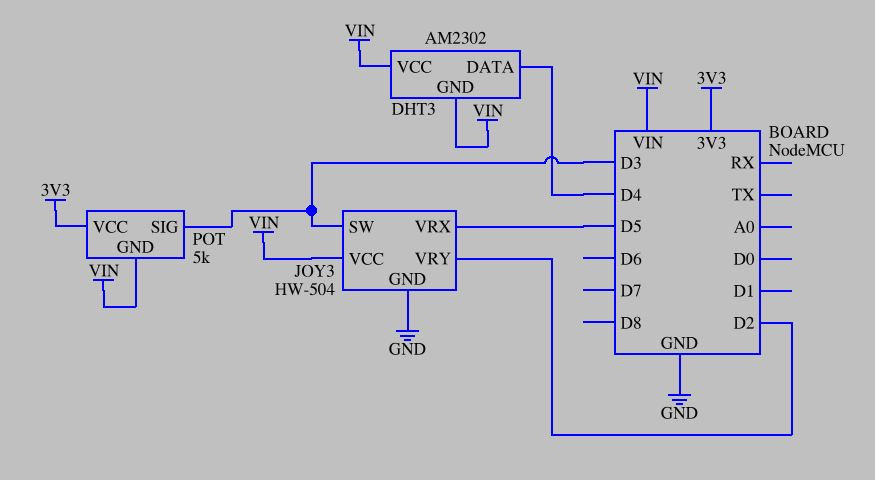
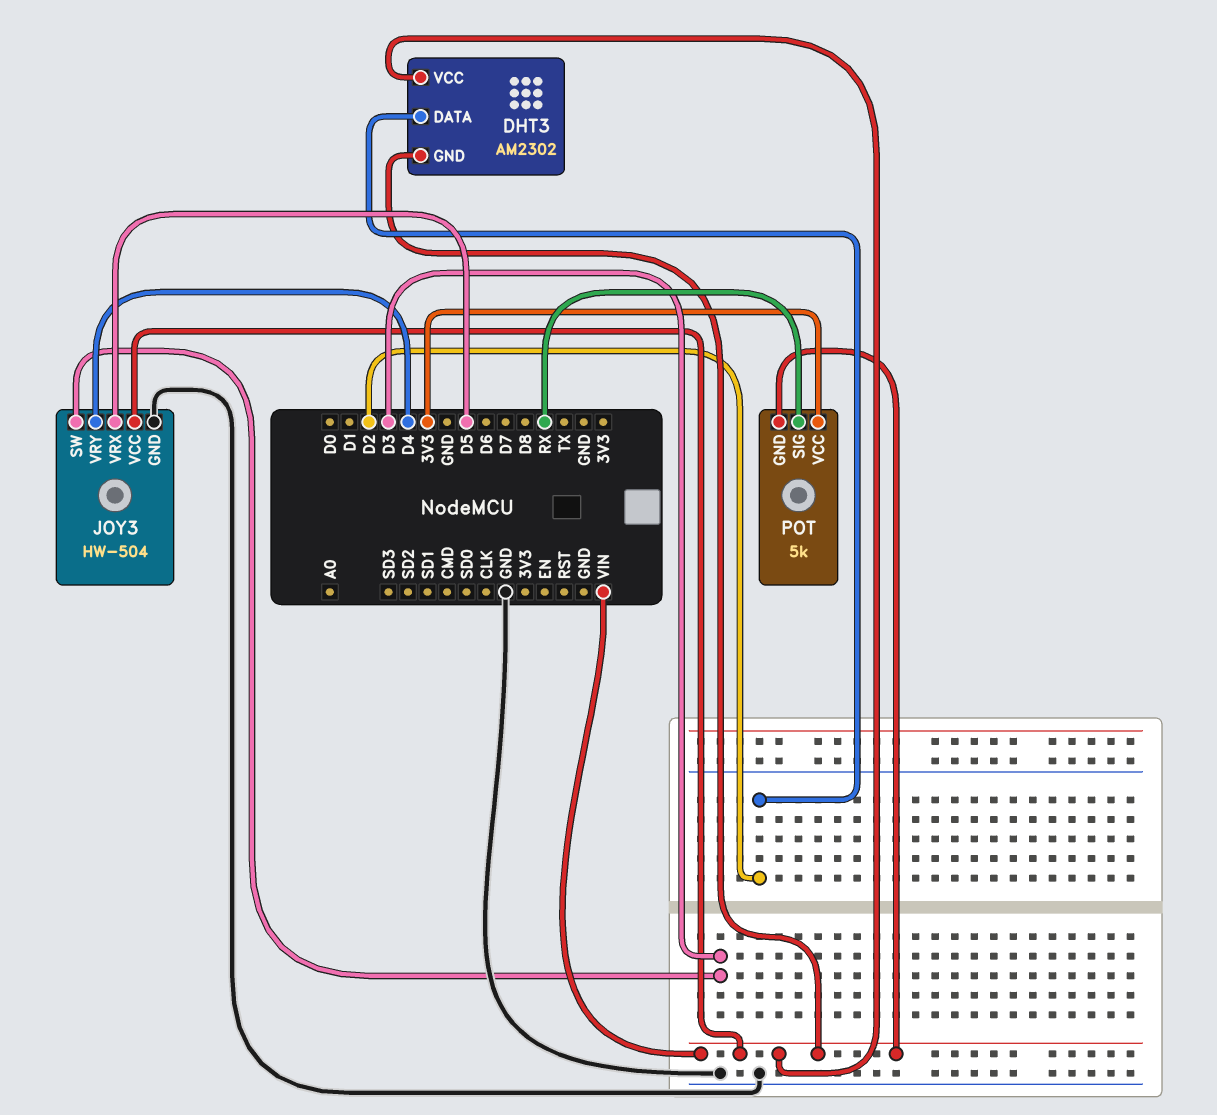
DHT3 pin DATA: D4 -> D2
JOY3 pin VRY: D2 -> D4
POT pin SIG: D3 -> RX

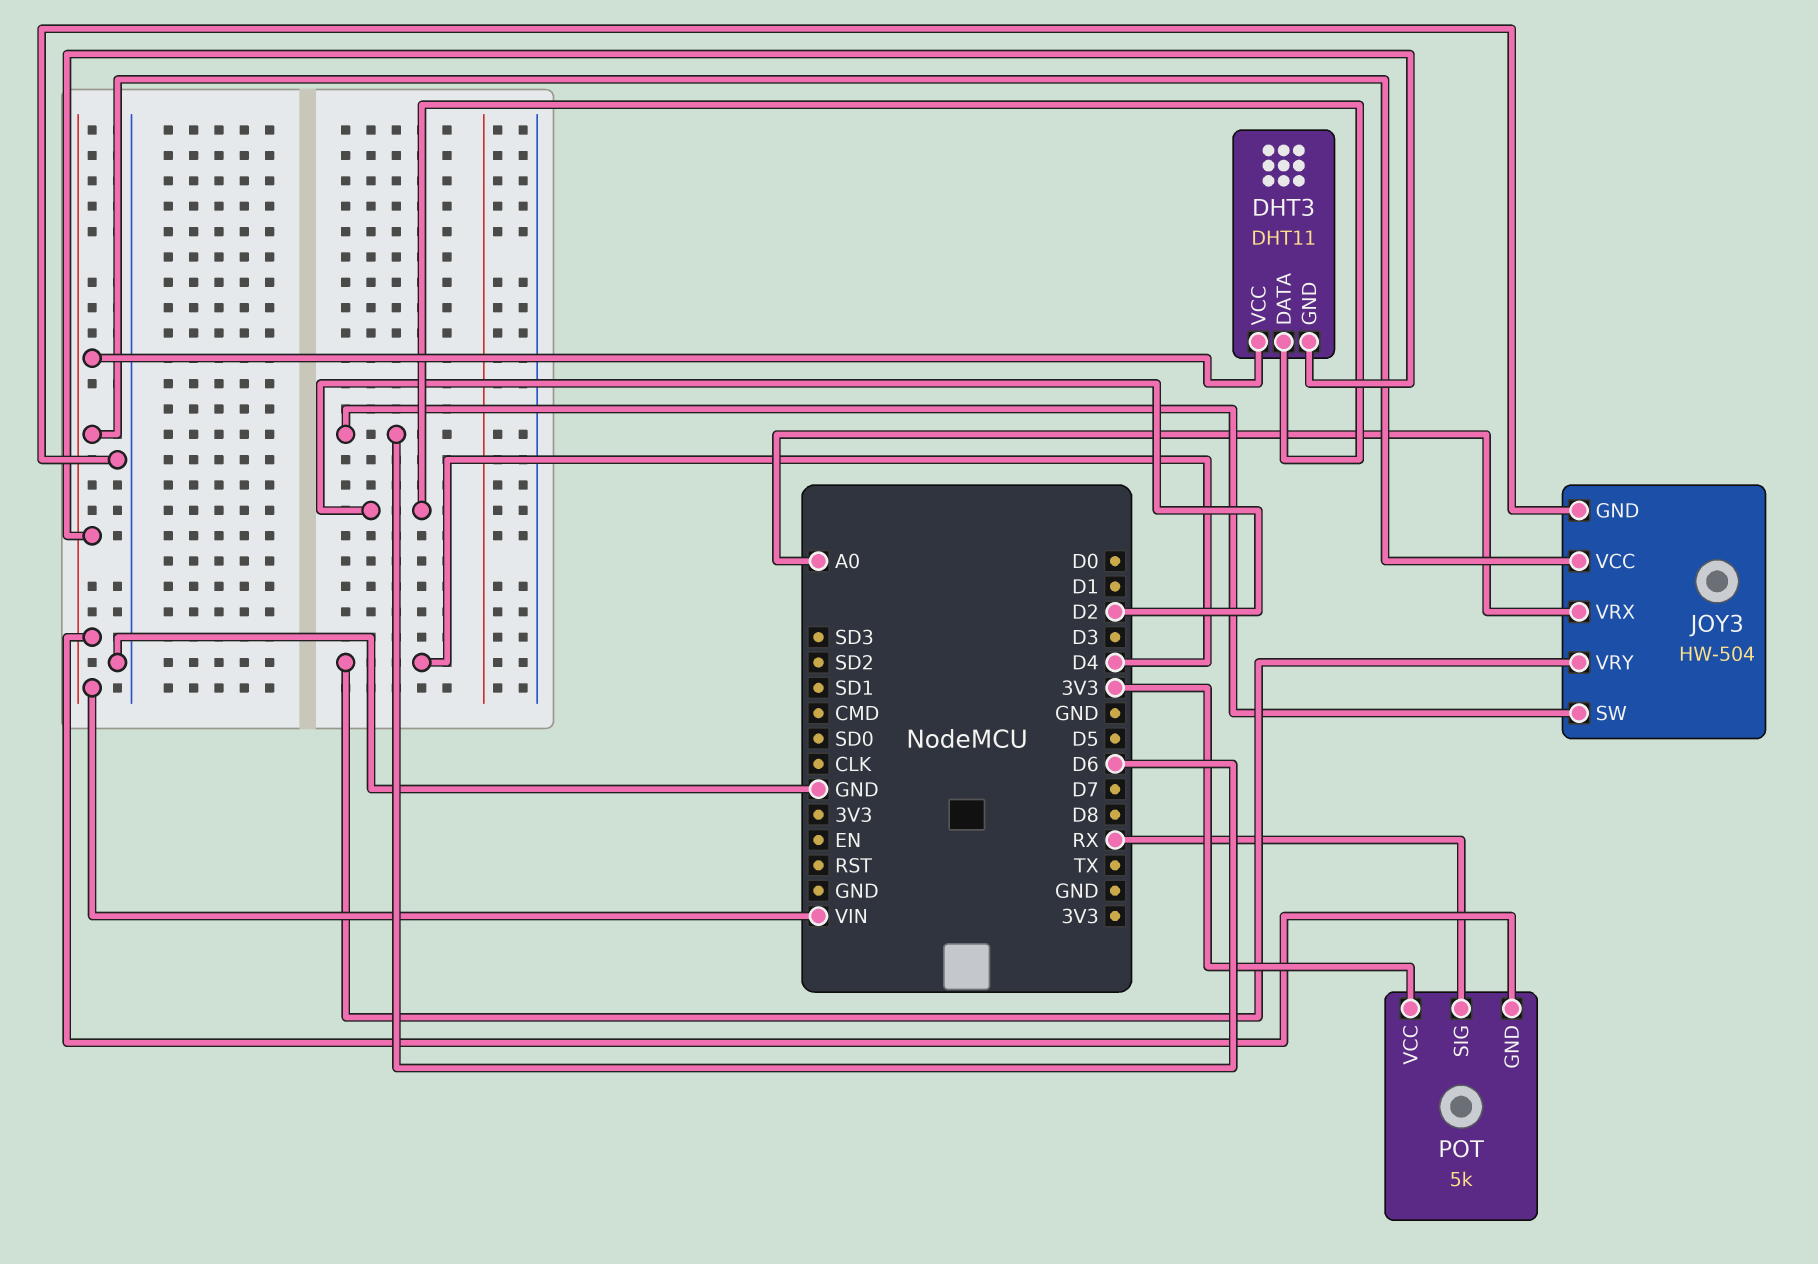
DHT3: AM2302 -> DHT11
JOY3 pin SW: D3 -> D6
JOY3 pin VRX: D5 -> A0

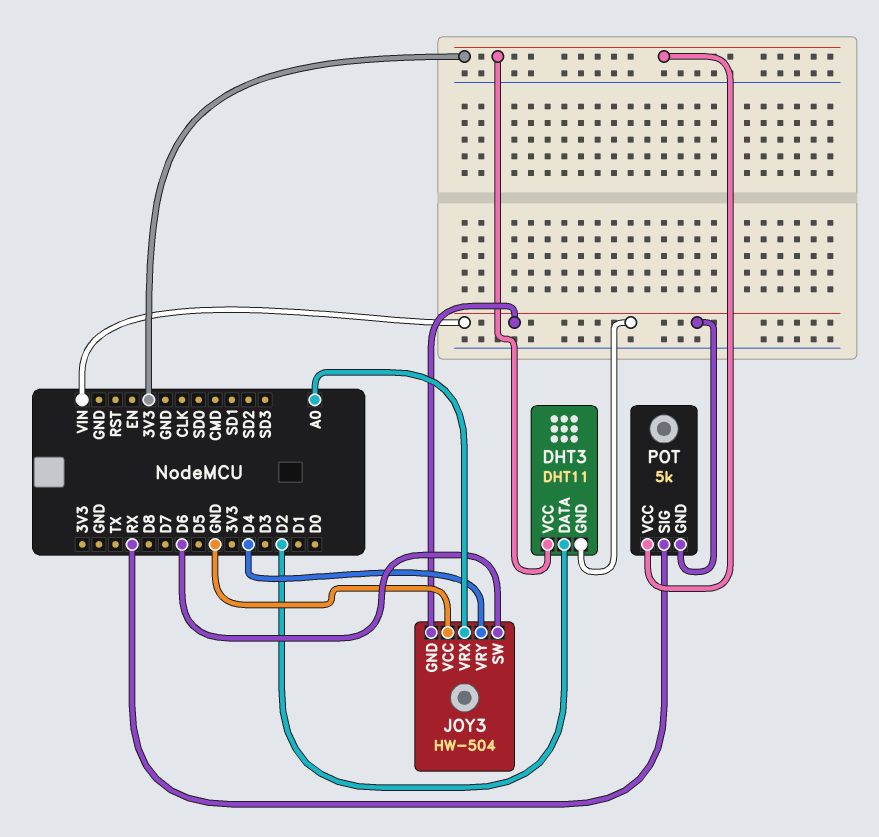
DHT3 pin VCC: VIN -> 3V3
JOY3 pin GND: GND -> VIN
JOY3 pin VCC: VIN -> GND

